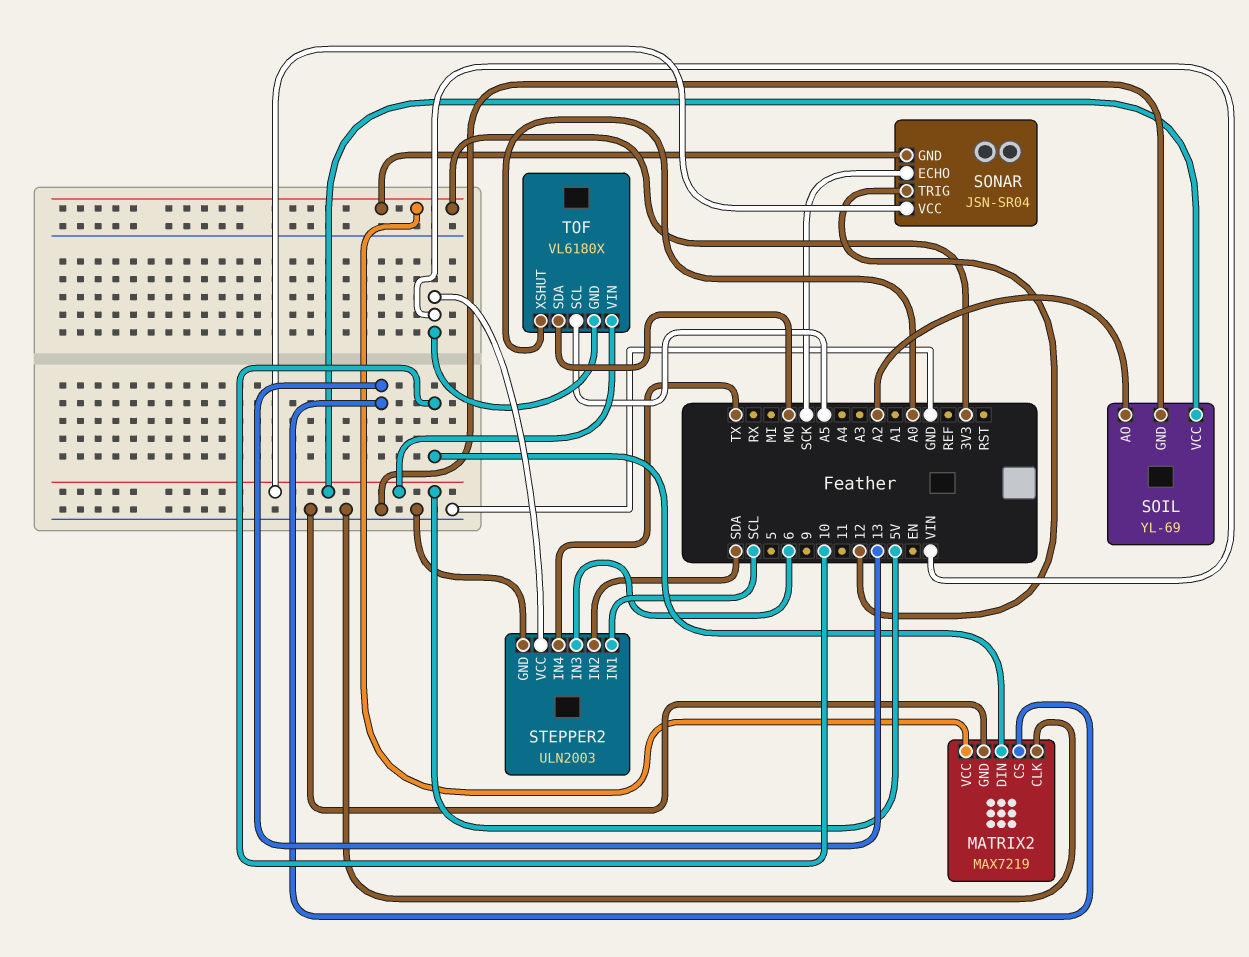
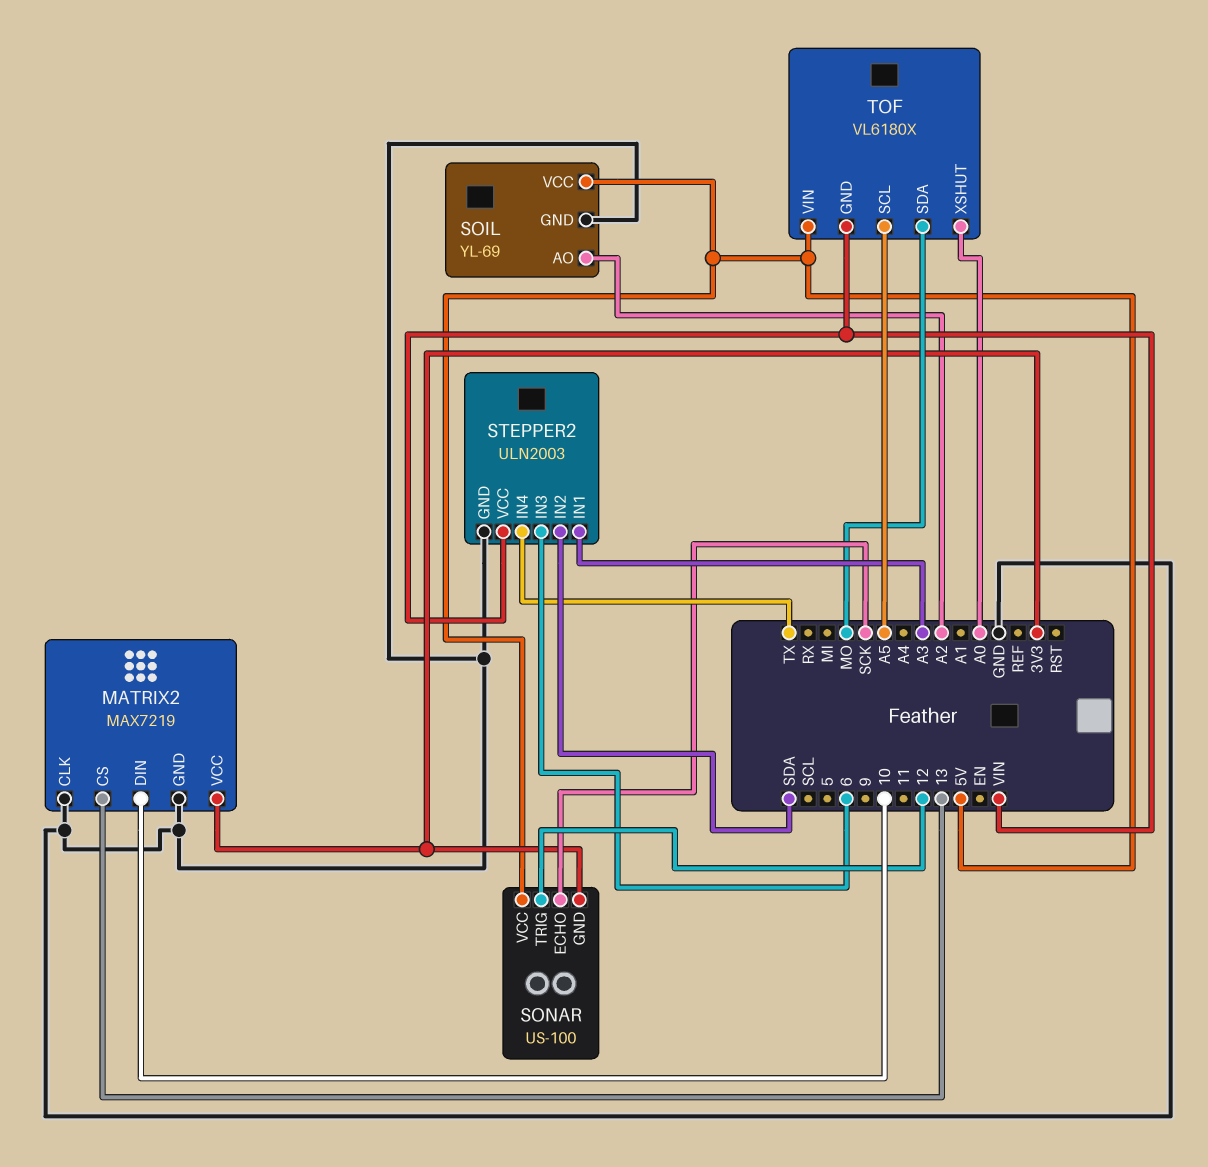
SONAR: JSN-SR04 -> US-100
STEPPER2 pin IN1: SCL -> A3

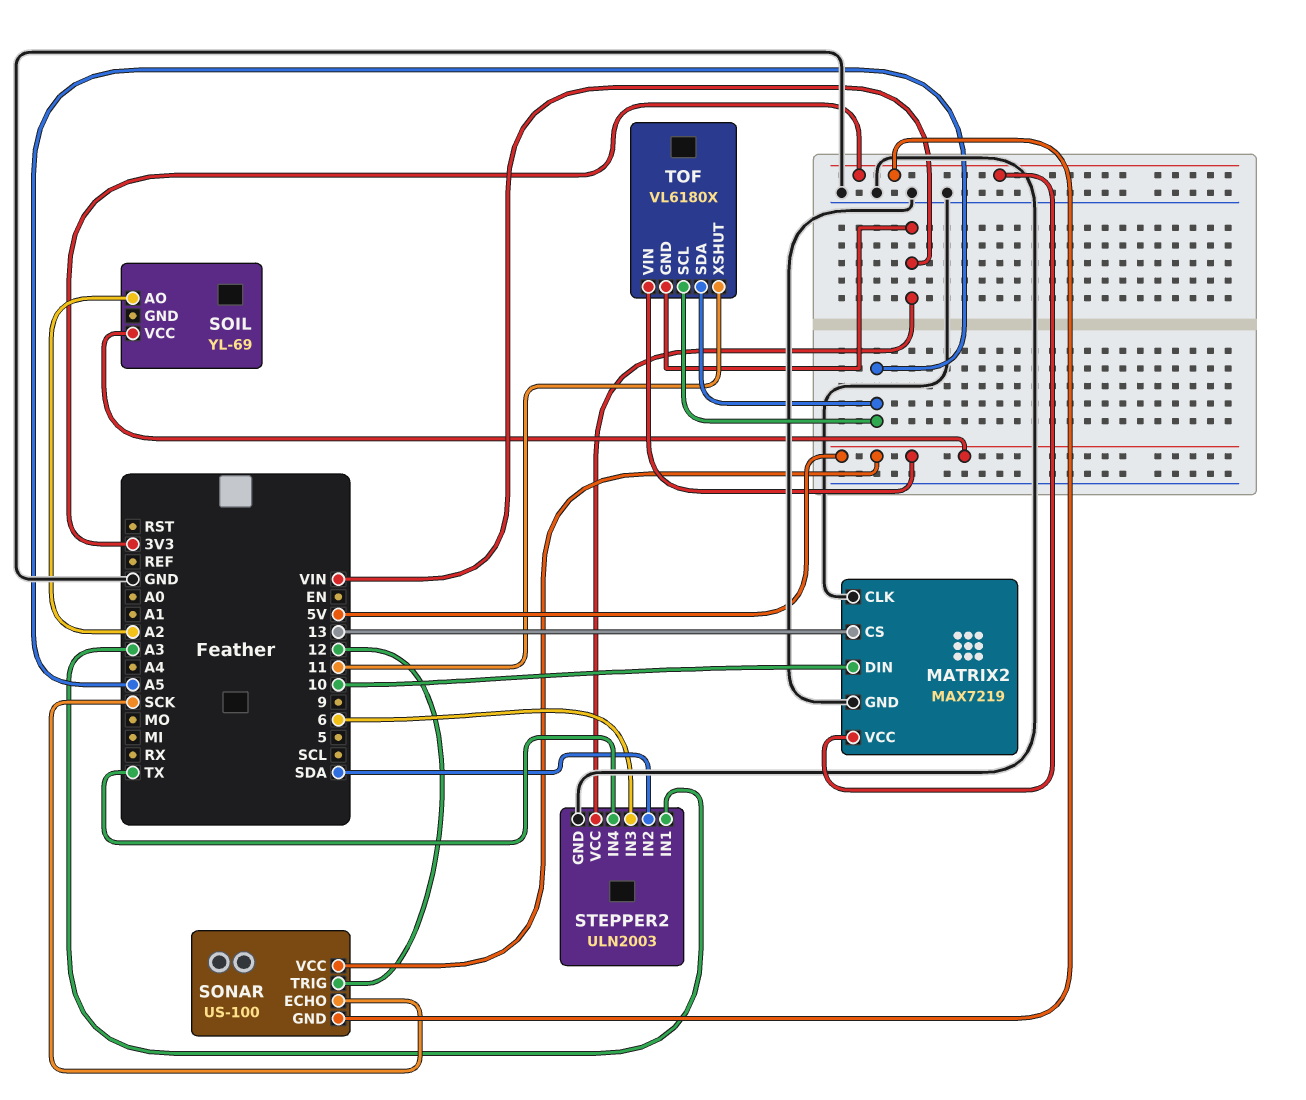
SOIL pin GND: GND -> none
TOF pin SDA: MO -> A5
TOF pin XSHUT: A0 -> 11

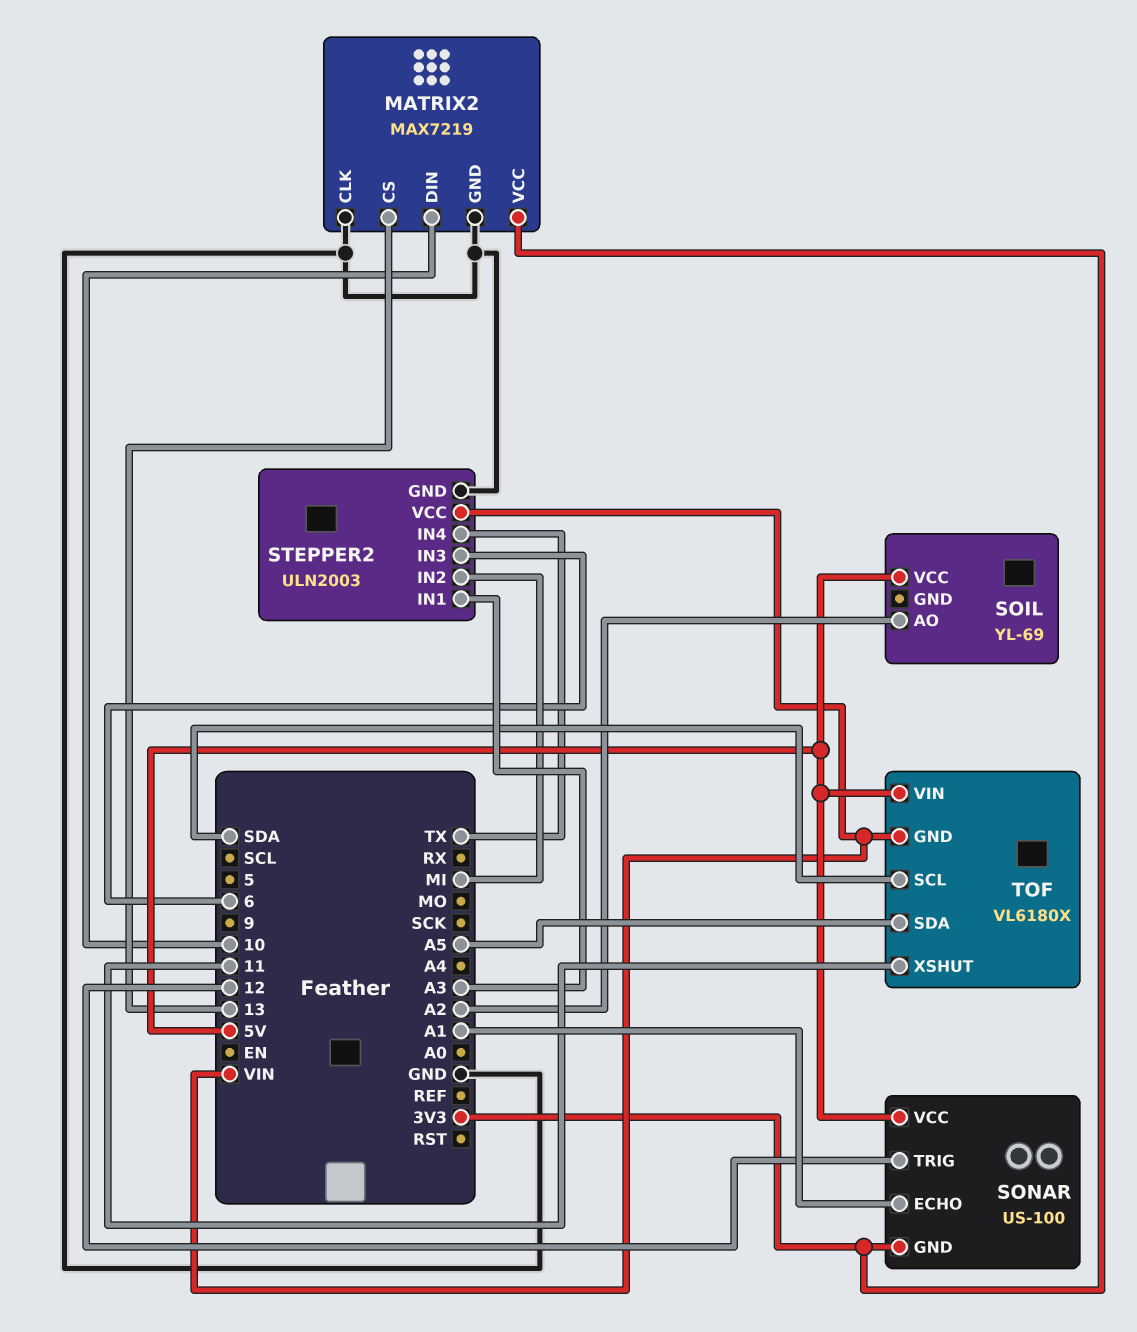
SONAR pin ECHO: SCK -> A1
STEPPER2 pin IN2: SDA -> MI
TOF pin SCL: A5 -> SDA

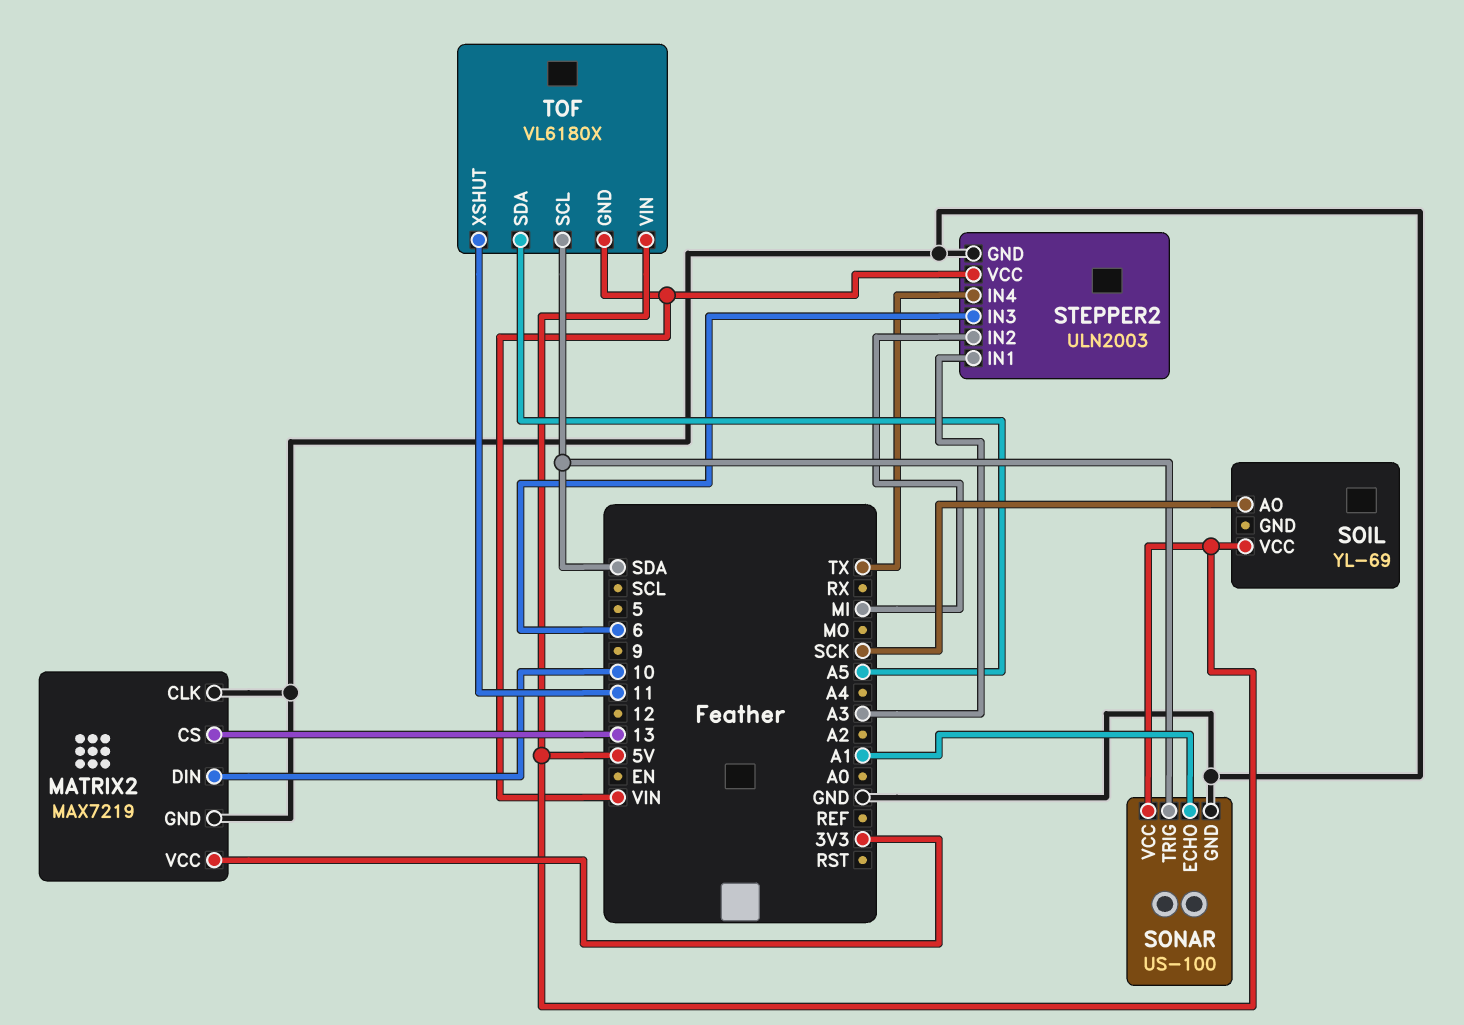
SOIL pin AO: A2 -> SCK
SONAR pin GND: 3V3 -> GND
SONAR pin TRIG: 12 -> SDA

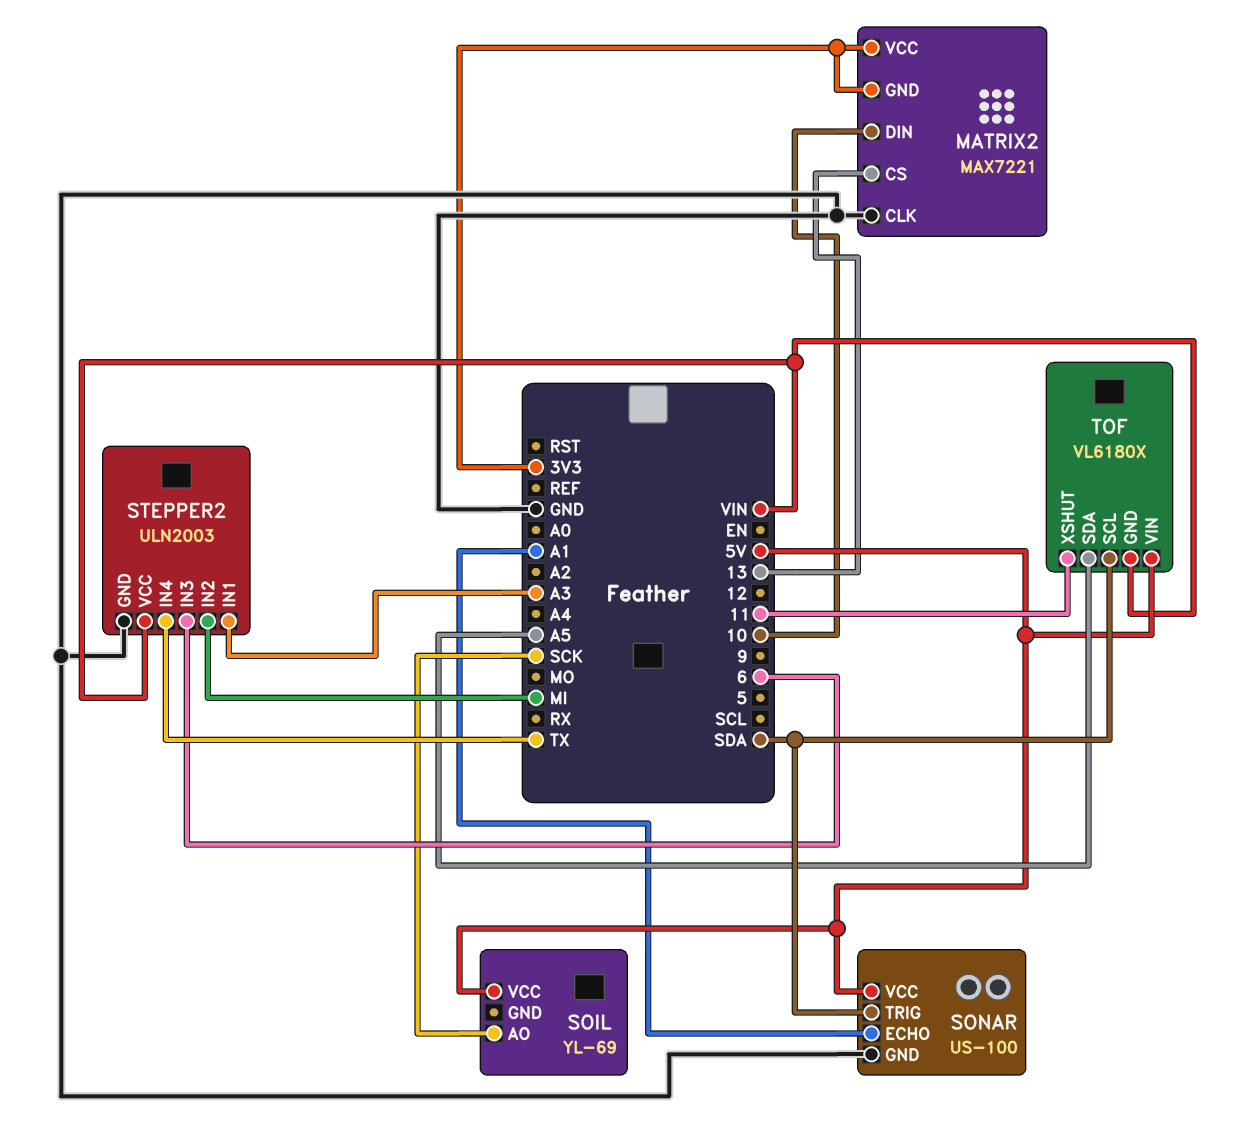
MATRIX2: MAX7219 -> MAX7221
MATRIX2 pin GND: GND -> 3V3

